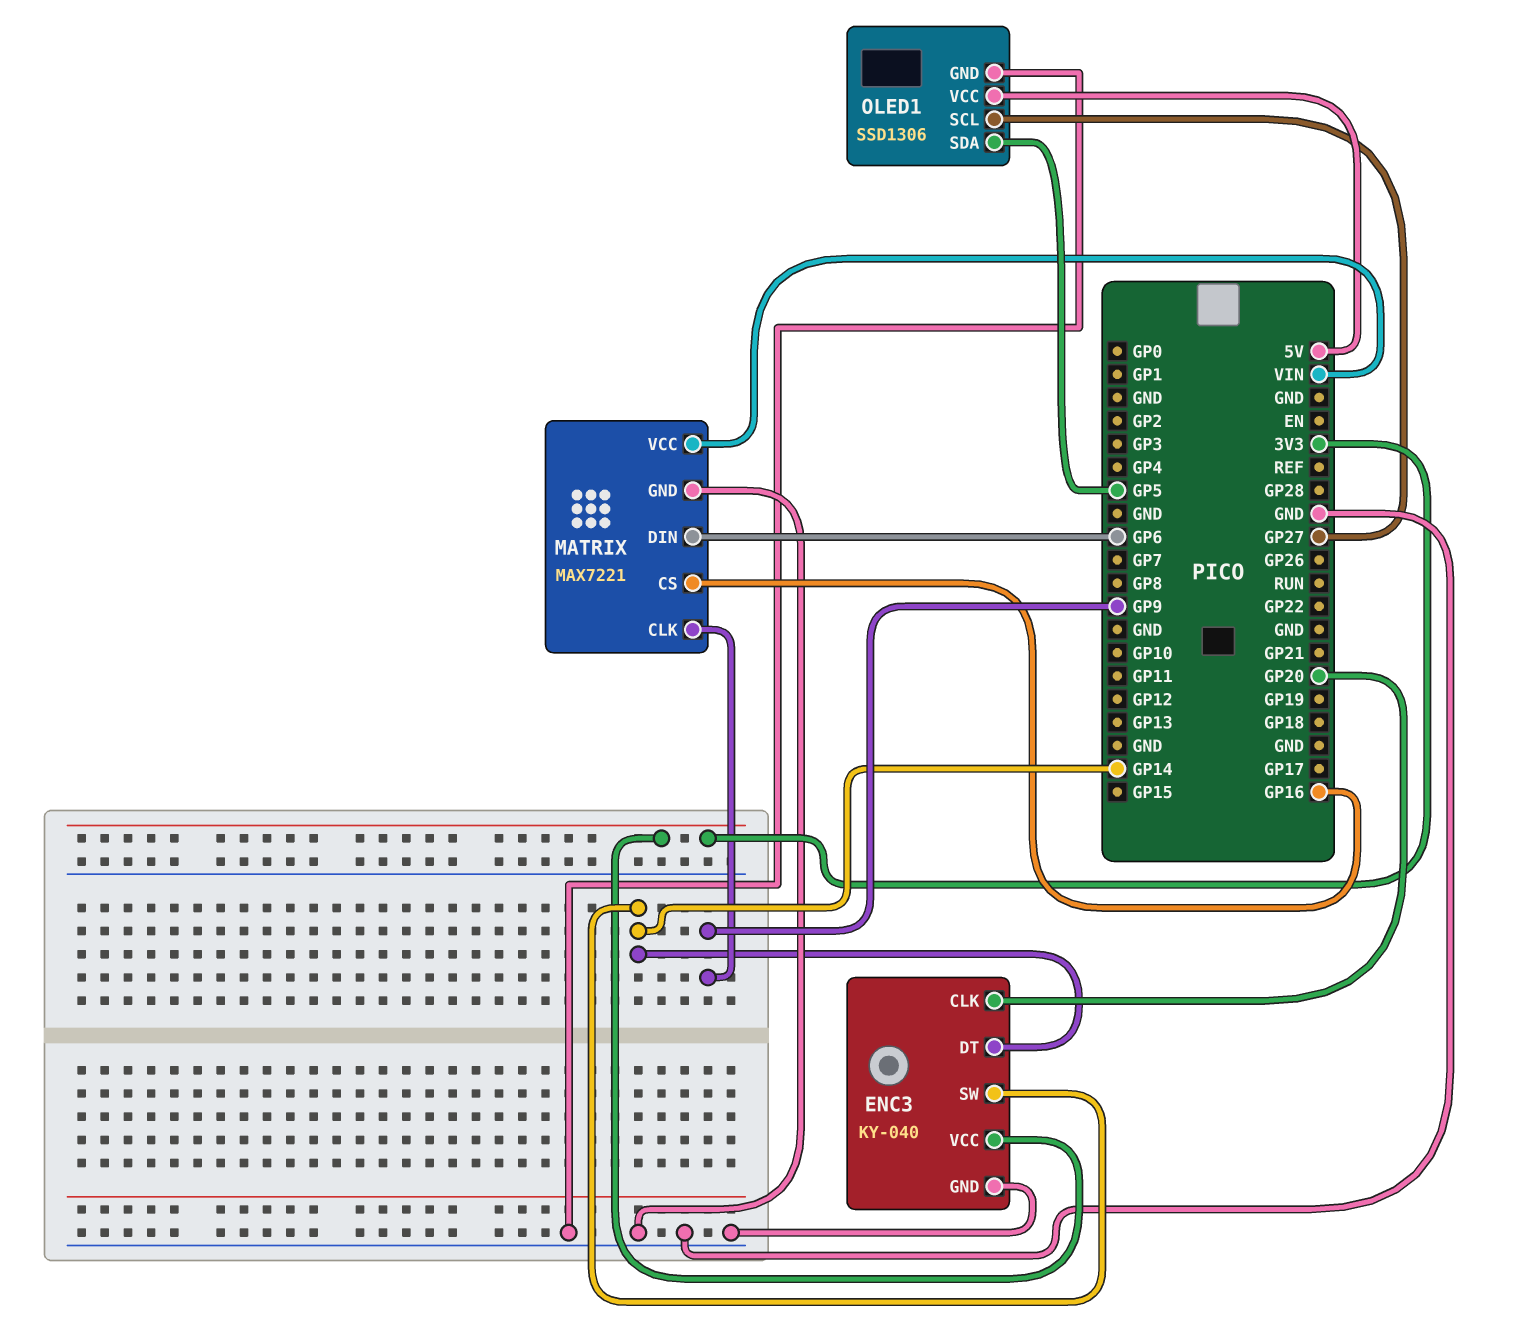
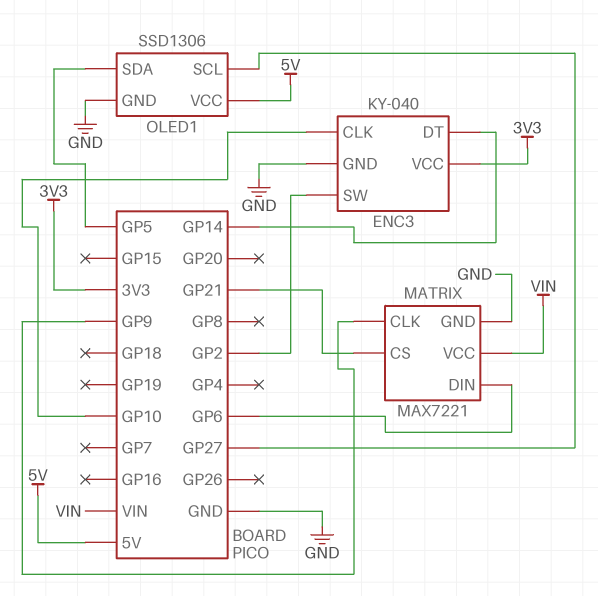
ENC3 pin CLK: GP20 -> GP10
ENC3 pin SW: GP14 -> GP2
MATRIX pin CS: GP16 -> GP21

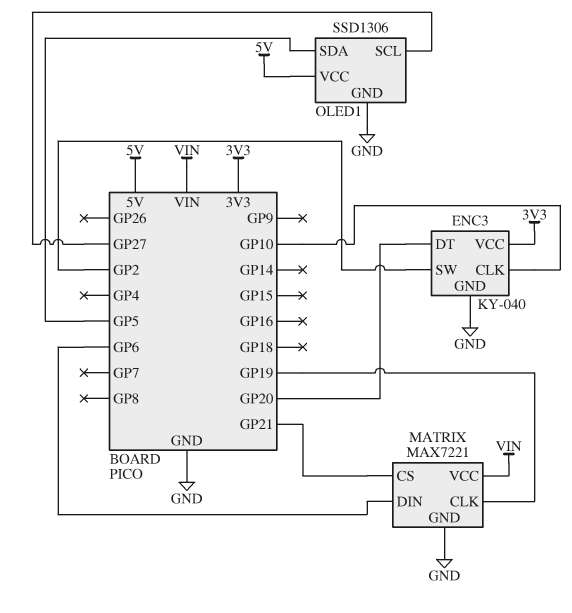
ENC3 pin DT: GP14 -> GP20
MATRIX pin CLK: GP9 -> GP19

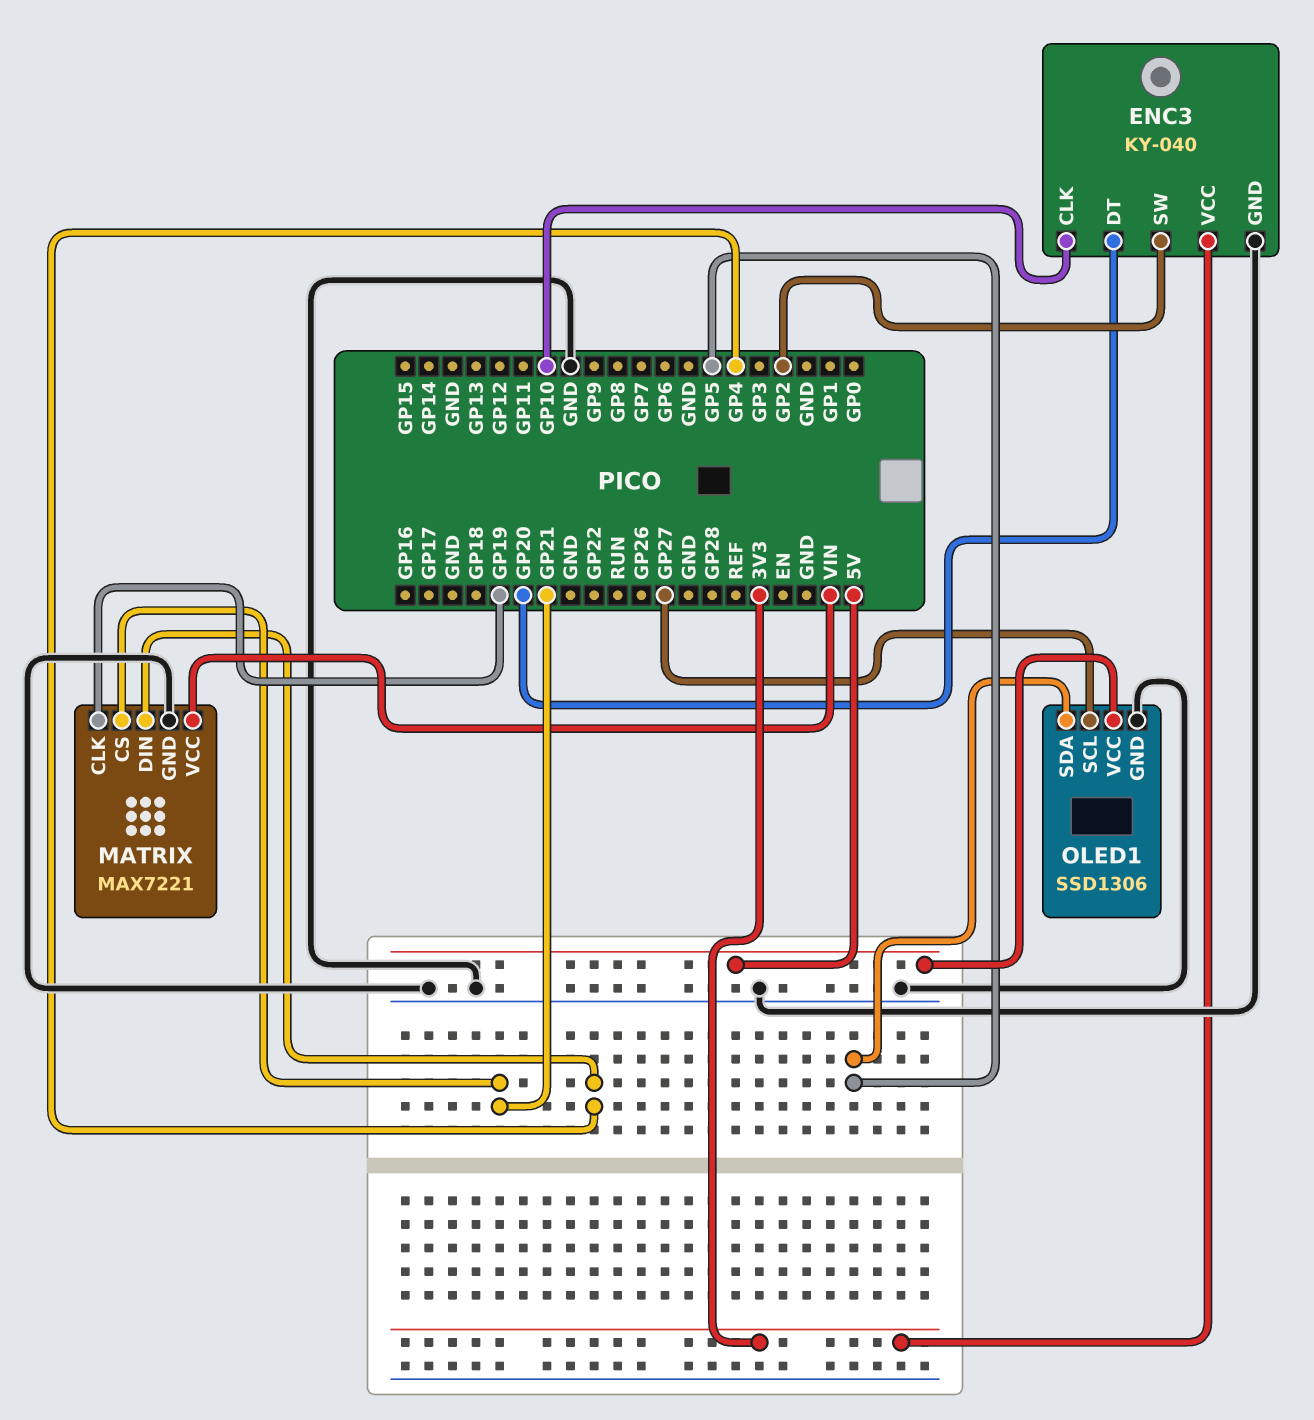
MATRIX pin DIN: GP6 -> GP4

